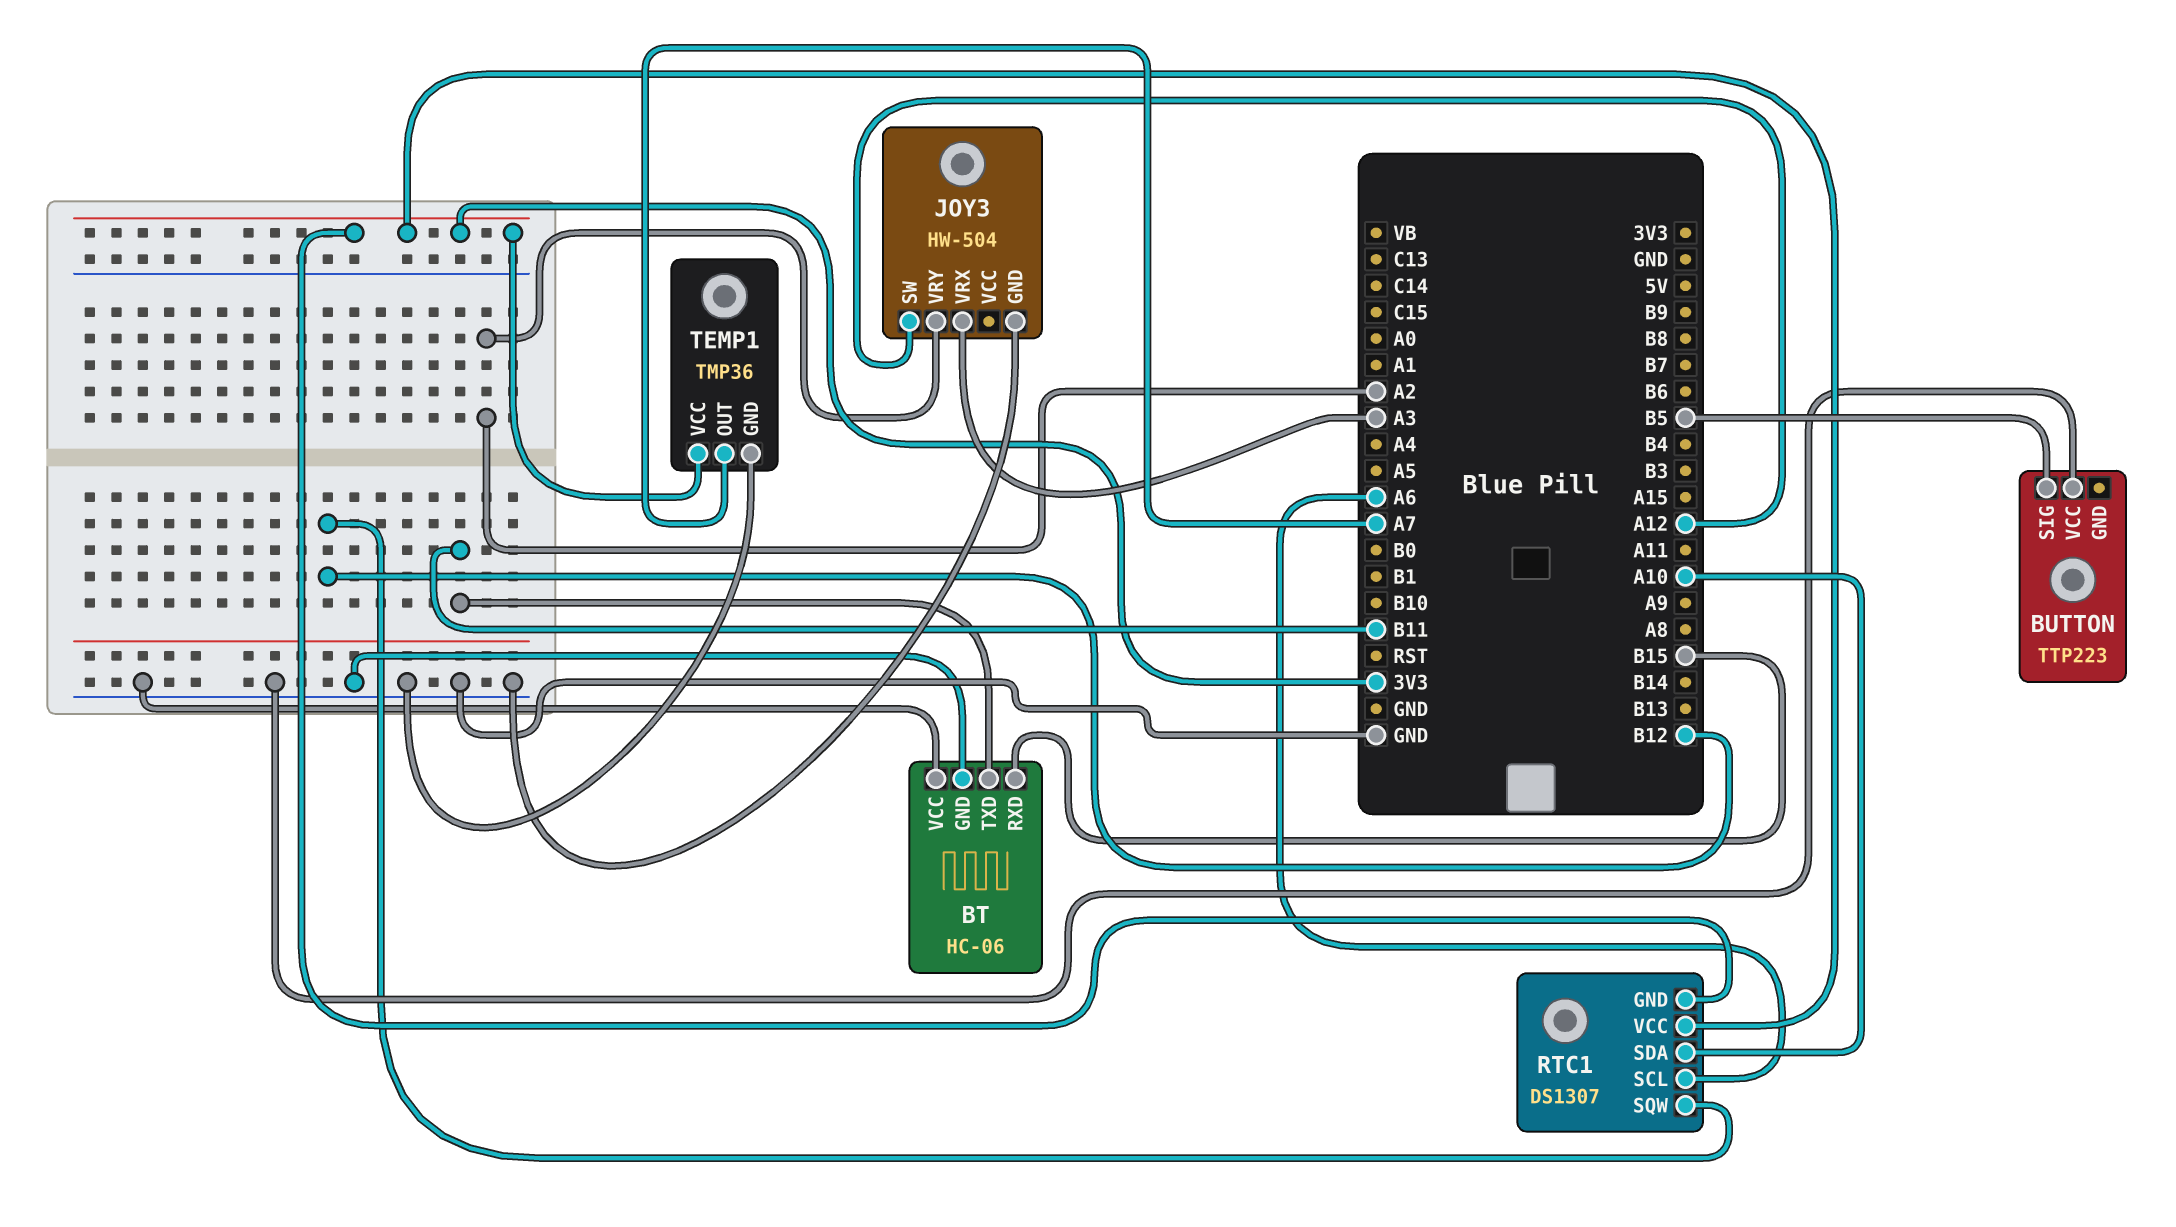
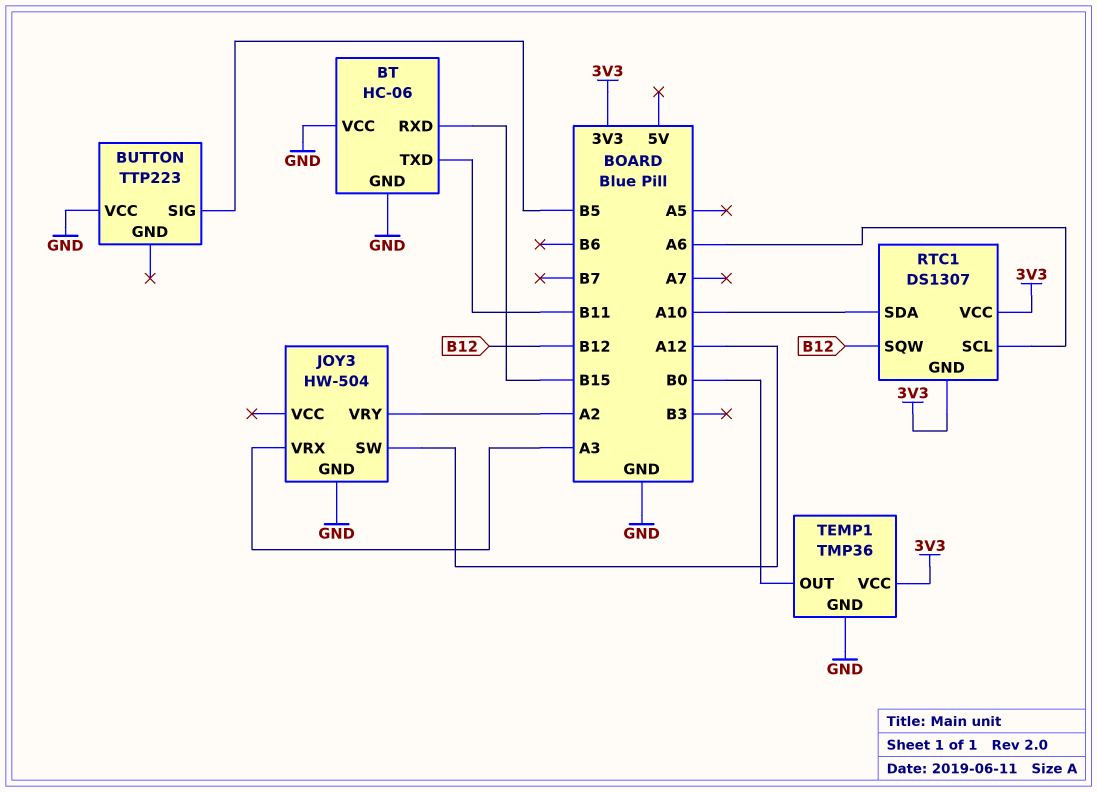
TEMP1 pin OUT: A7 -> B0

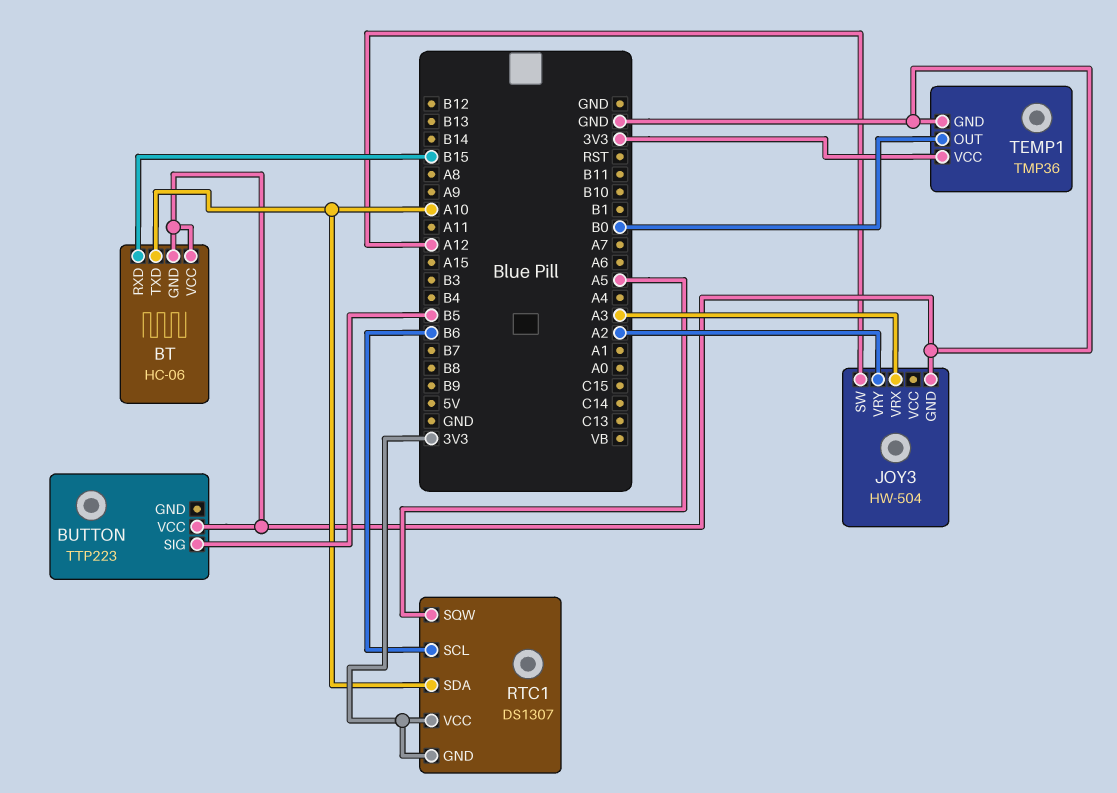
BT pin TXD: B11 -> A10
RTC1 pin SCL: A6 -> B6
RTC1 pin SQW: B12 -> A5

